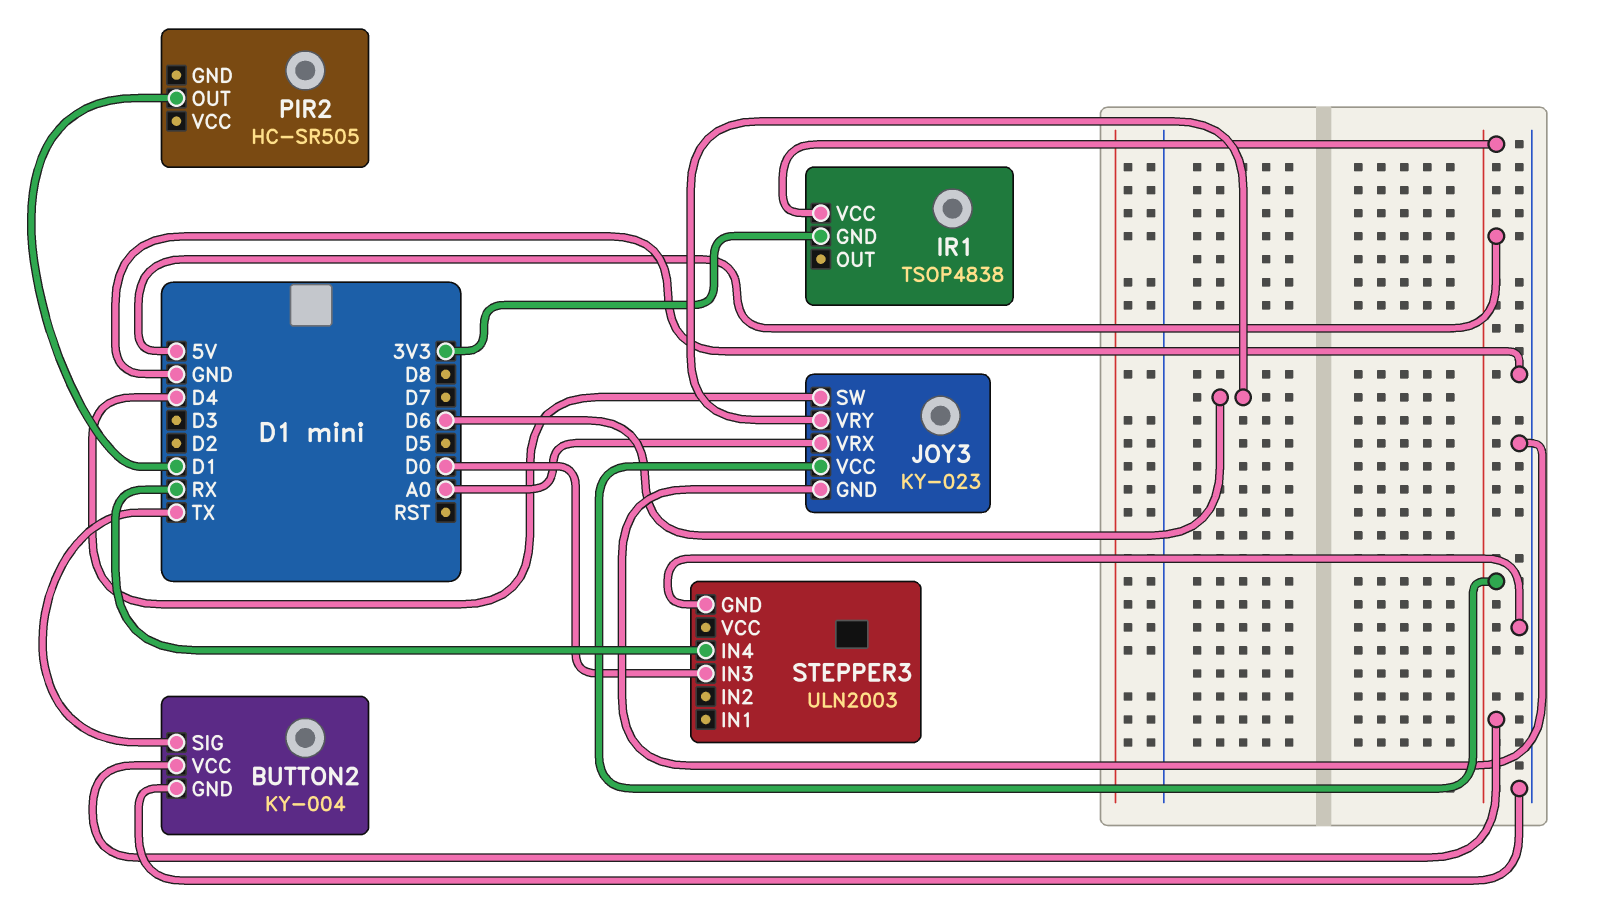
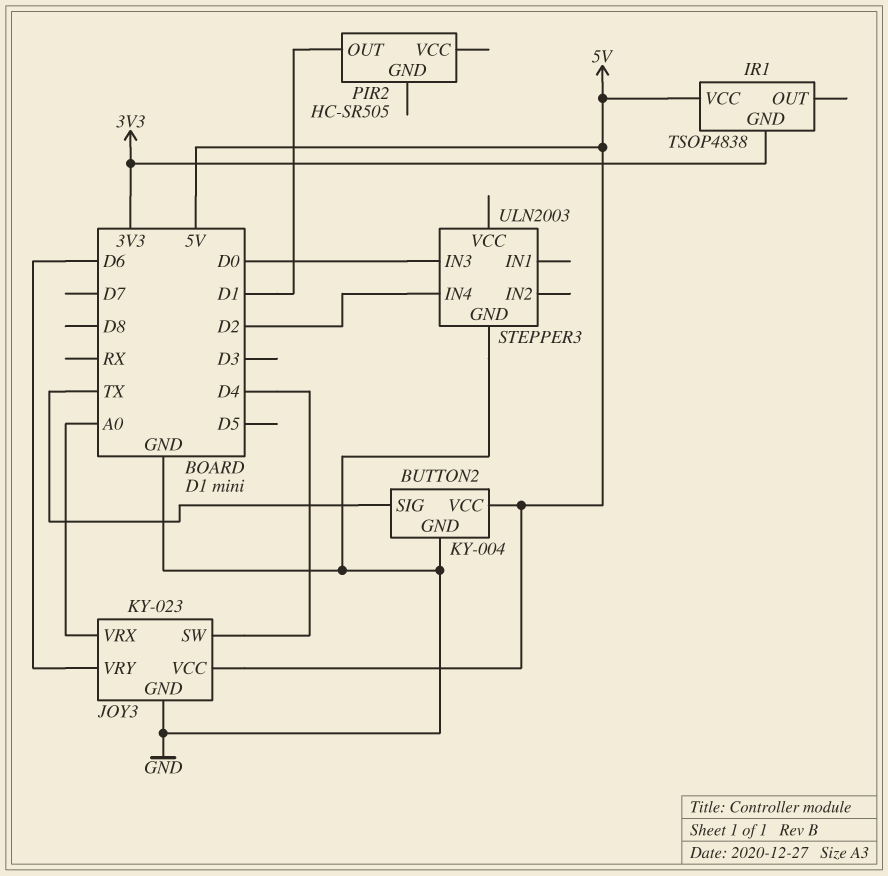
STEPPER3 pin IN4: RX -> D2

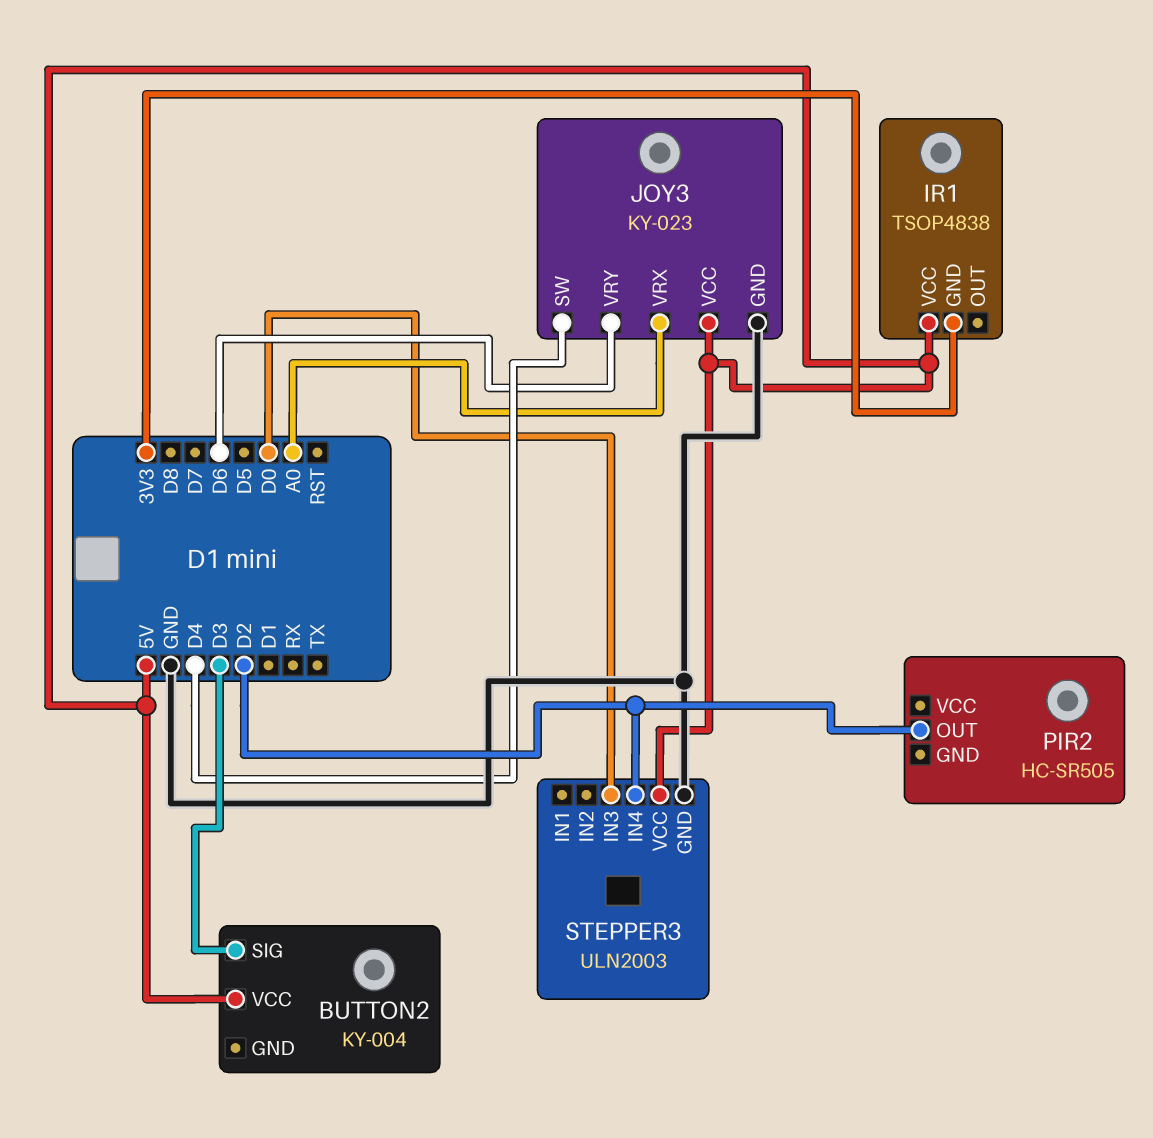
BUTTON2 pin GND: GND -> none
BUTTON2 pin SIG: TX -> D3
PIR2 pin OUT: D1 -> D2
STEPPER3 pin VCC: none -> 5V

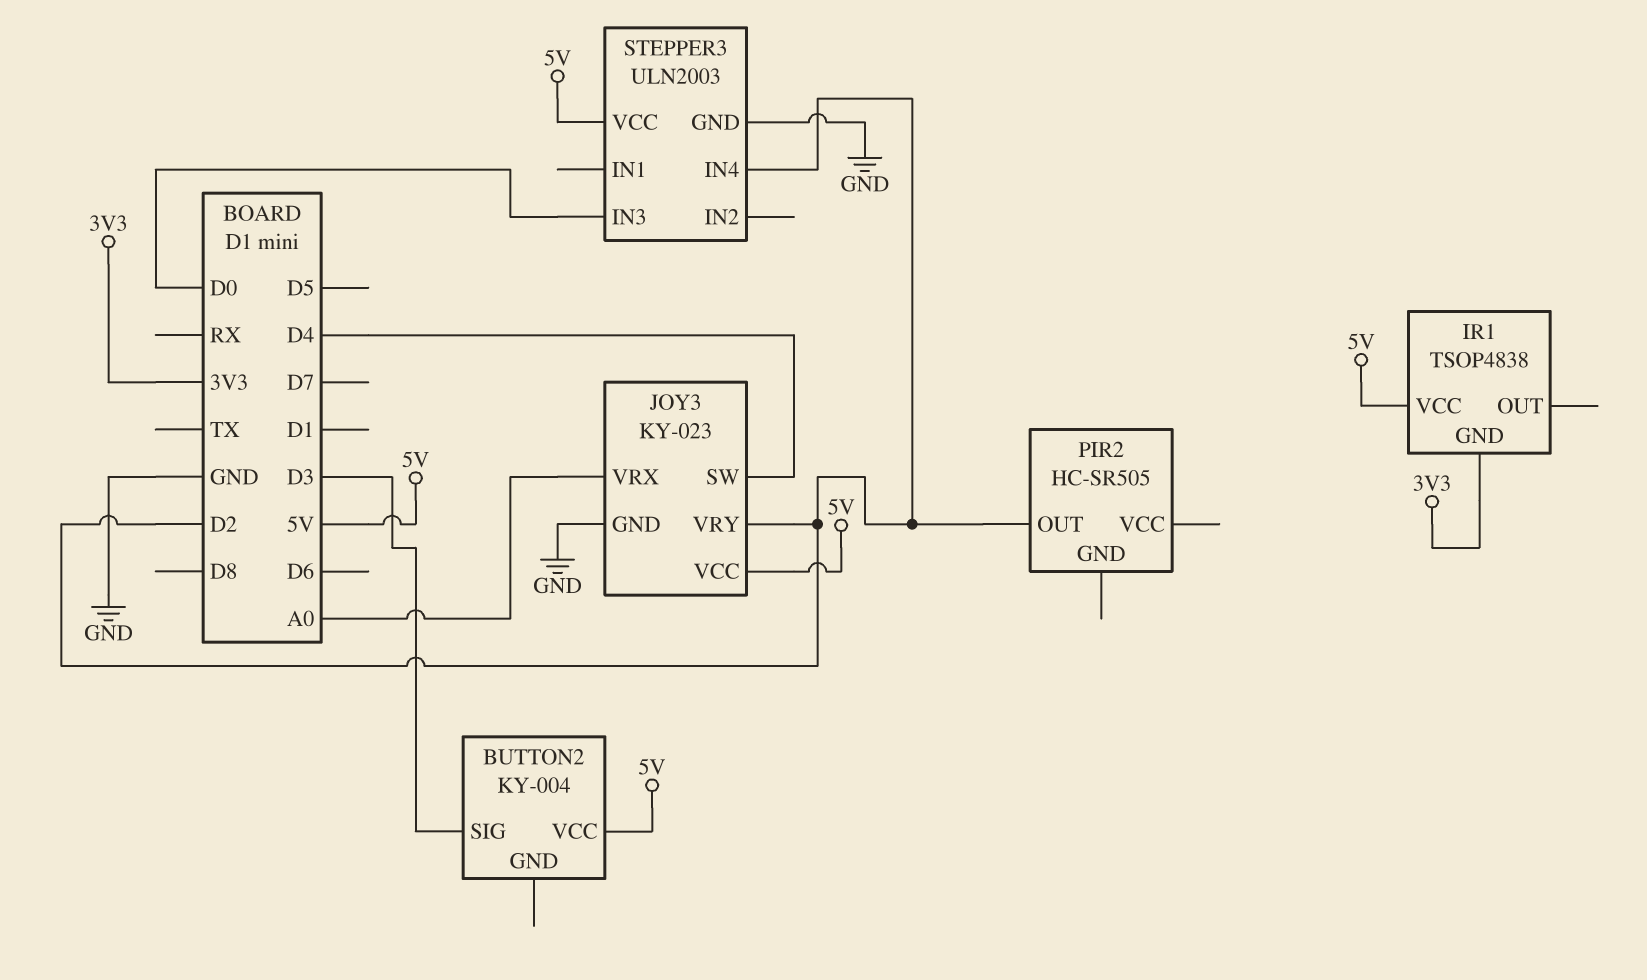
JOY3 pin VRY: D6 -> D2

